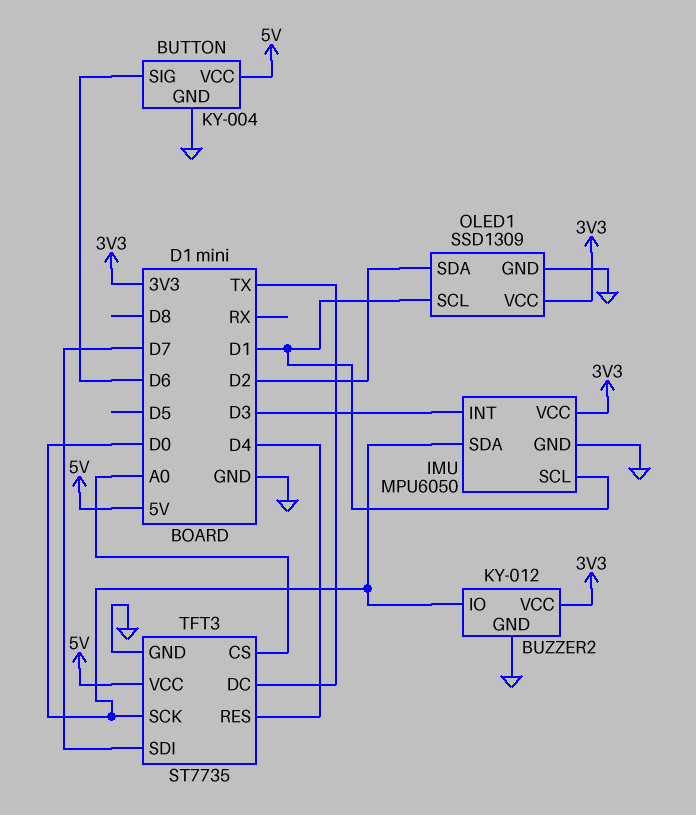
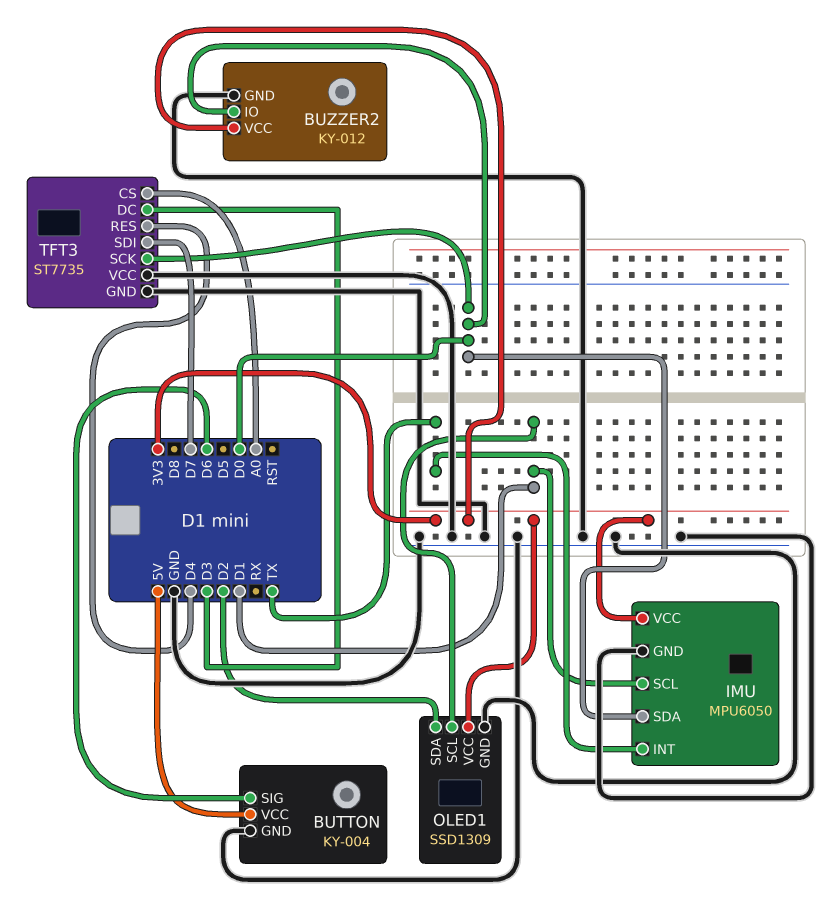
IMU pin INT: D3 -> TX
TFT3 pin DC: TX -> D3
TFT3 pin VCC: 5V -> GND

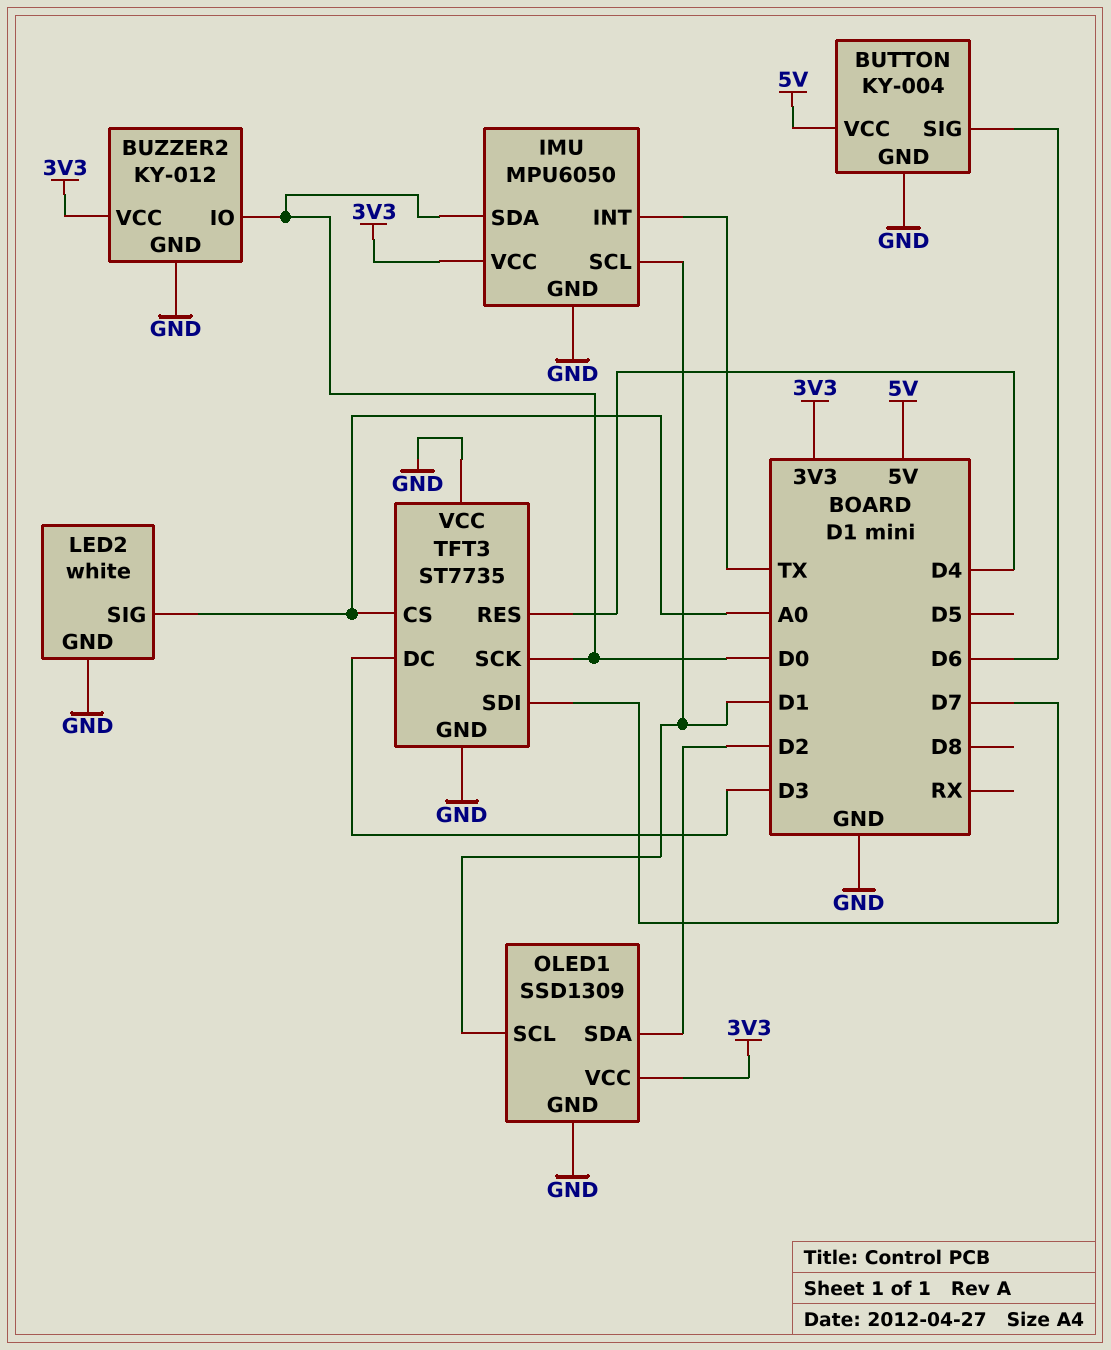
LED2: none -> white
LED2 pin GND: none -> GND
LED2 pin SIG: none -> A0

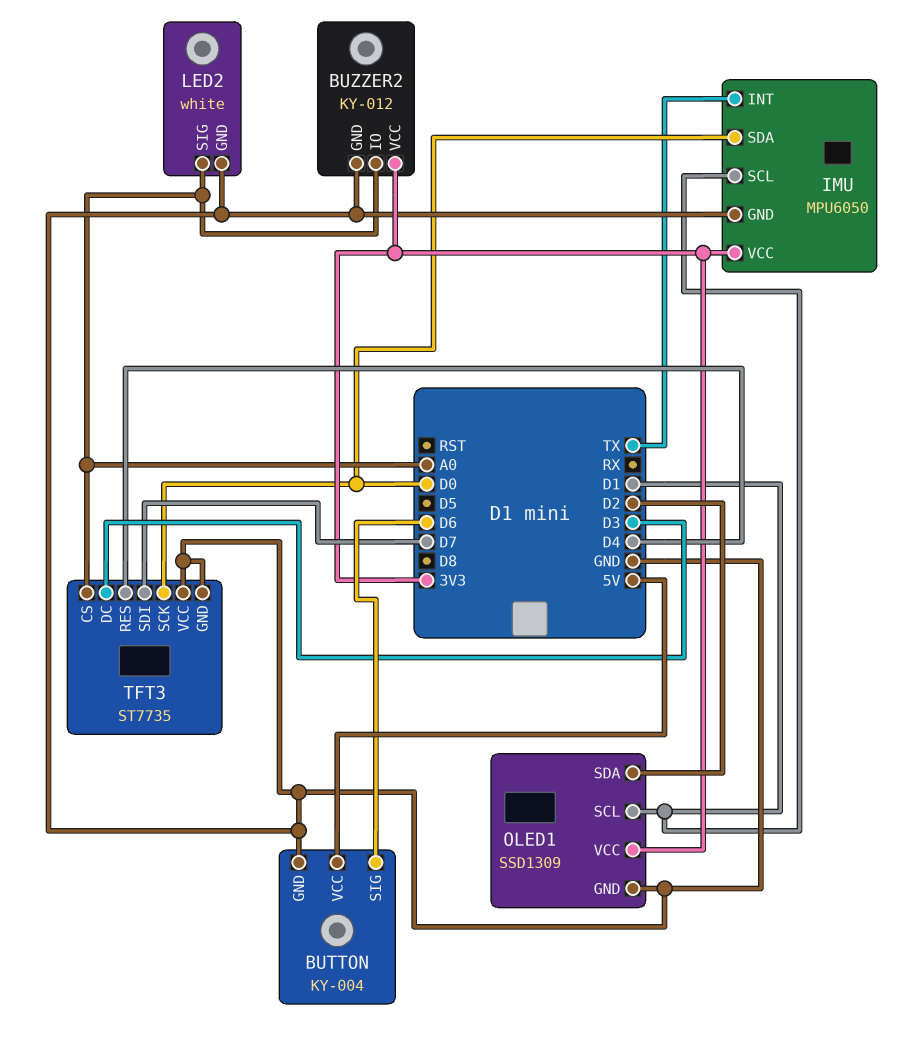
BUZZER2 pin IO: D0 -> A0

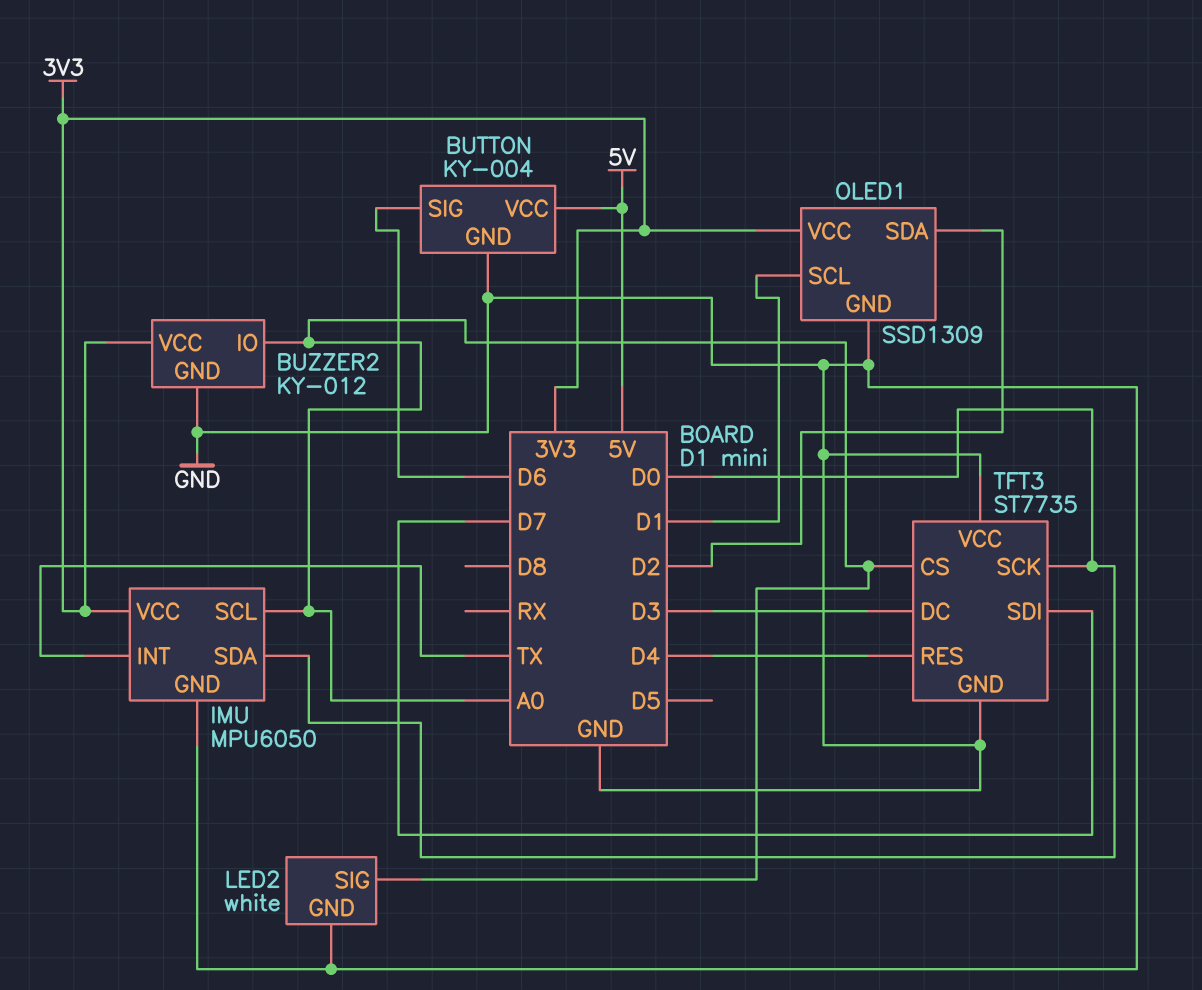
IMU pin SCL: D1 -> A0

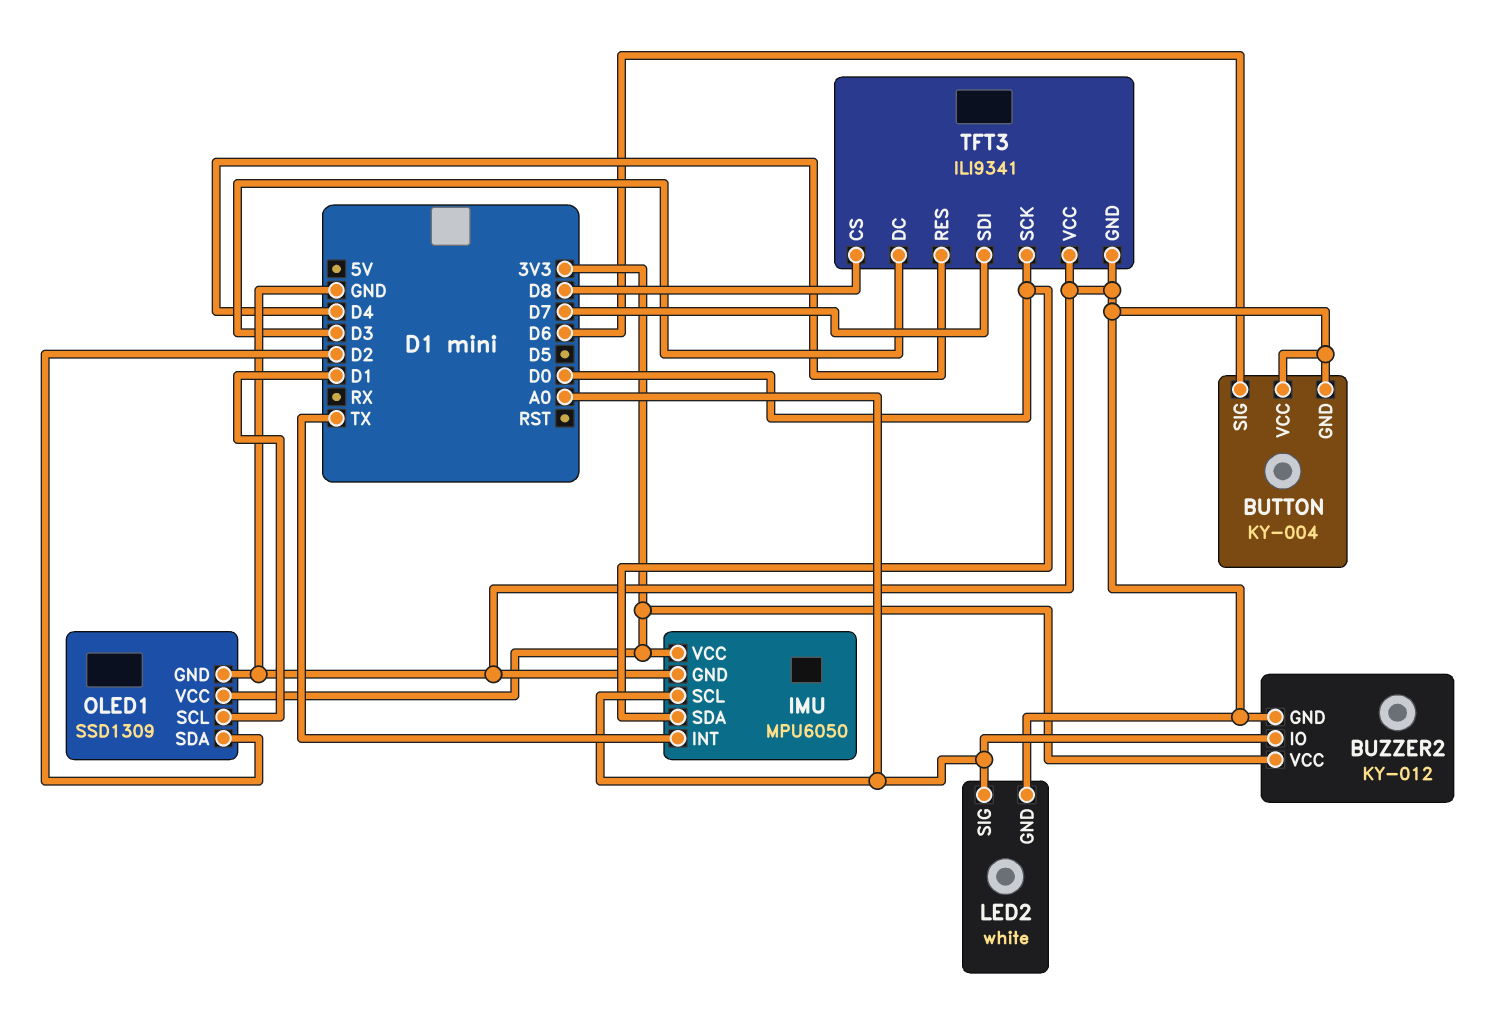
BUTTON pin VCC: 5V -> GND
TFT3: ST7735 -> ILI9341
TFT3 pin CS: A0 -> D8

